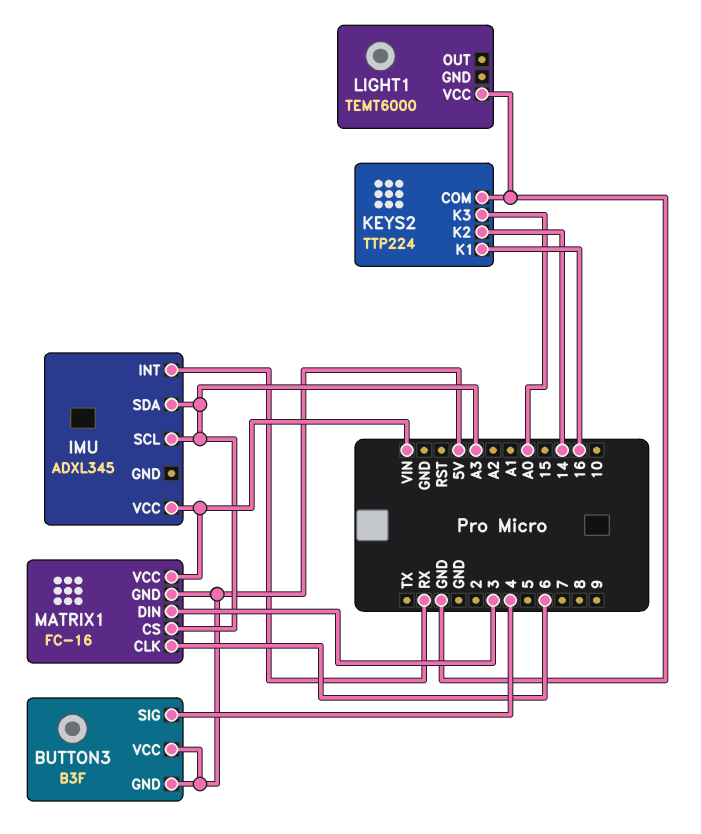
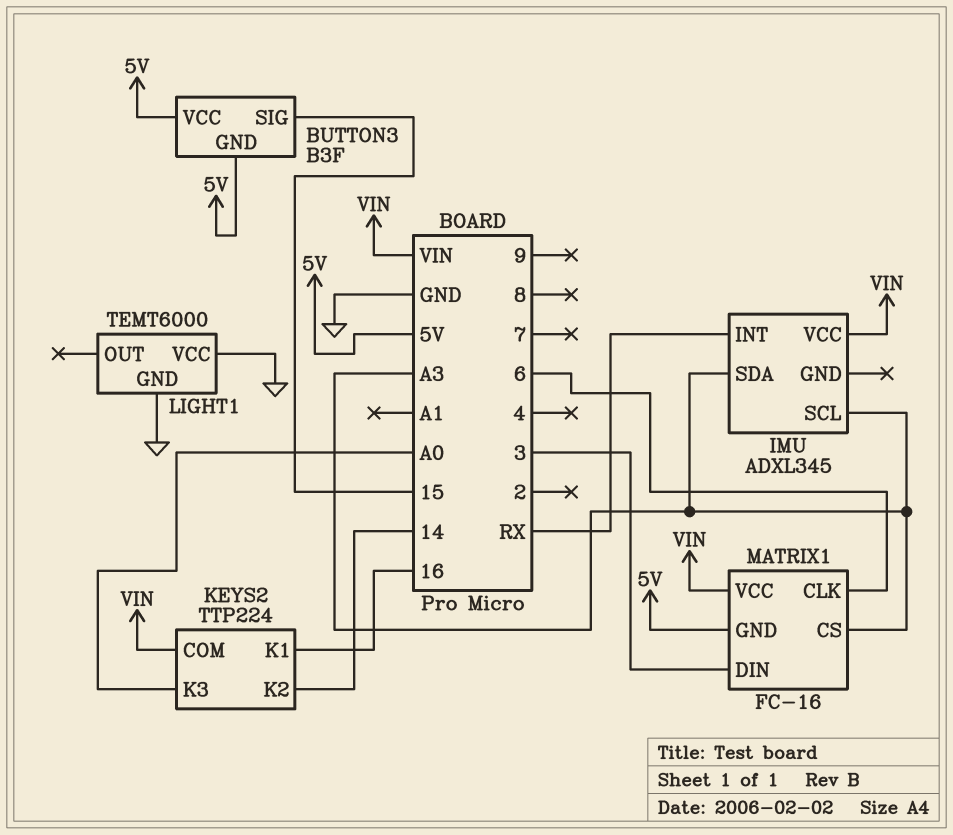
BUTTON3 pin SIG: 4 -> 15
KEYS2 pin COM: GND -> VIN
LIGHT1 pin GND: none -> GND

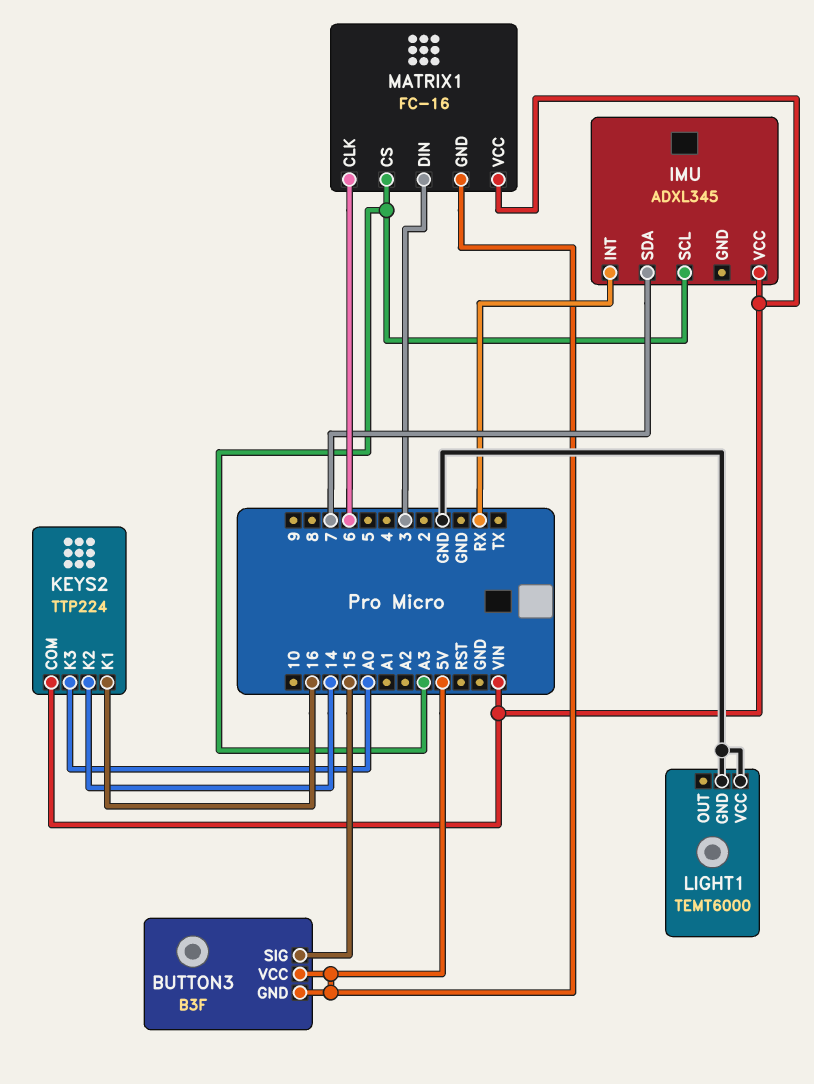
IMU pin SDA: A3 -> 7

